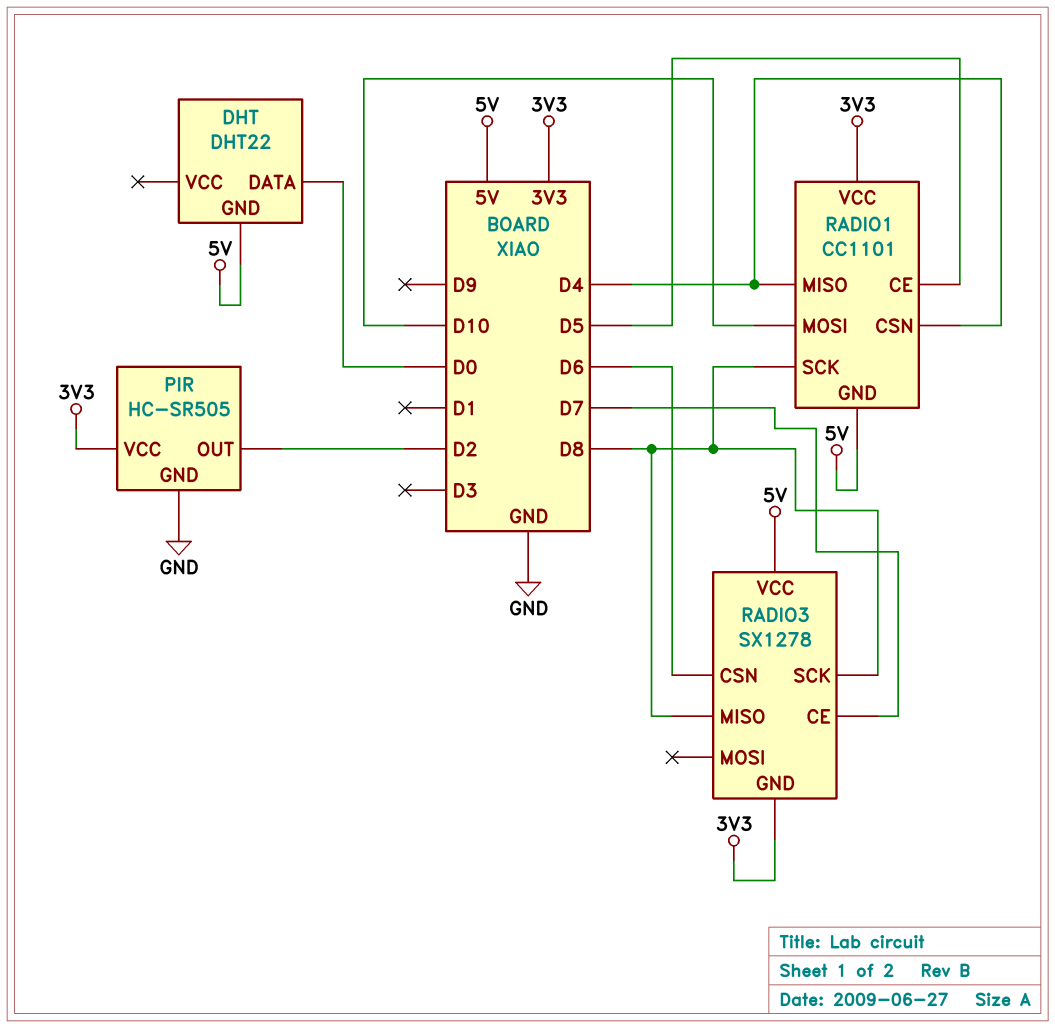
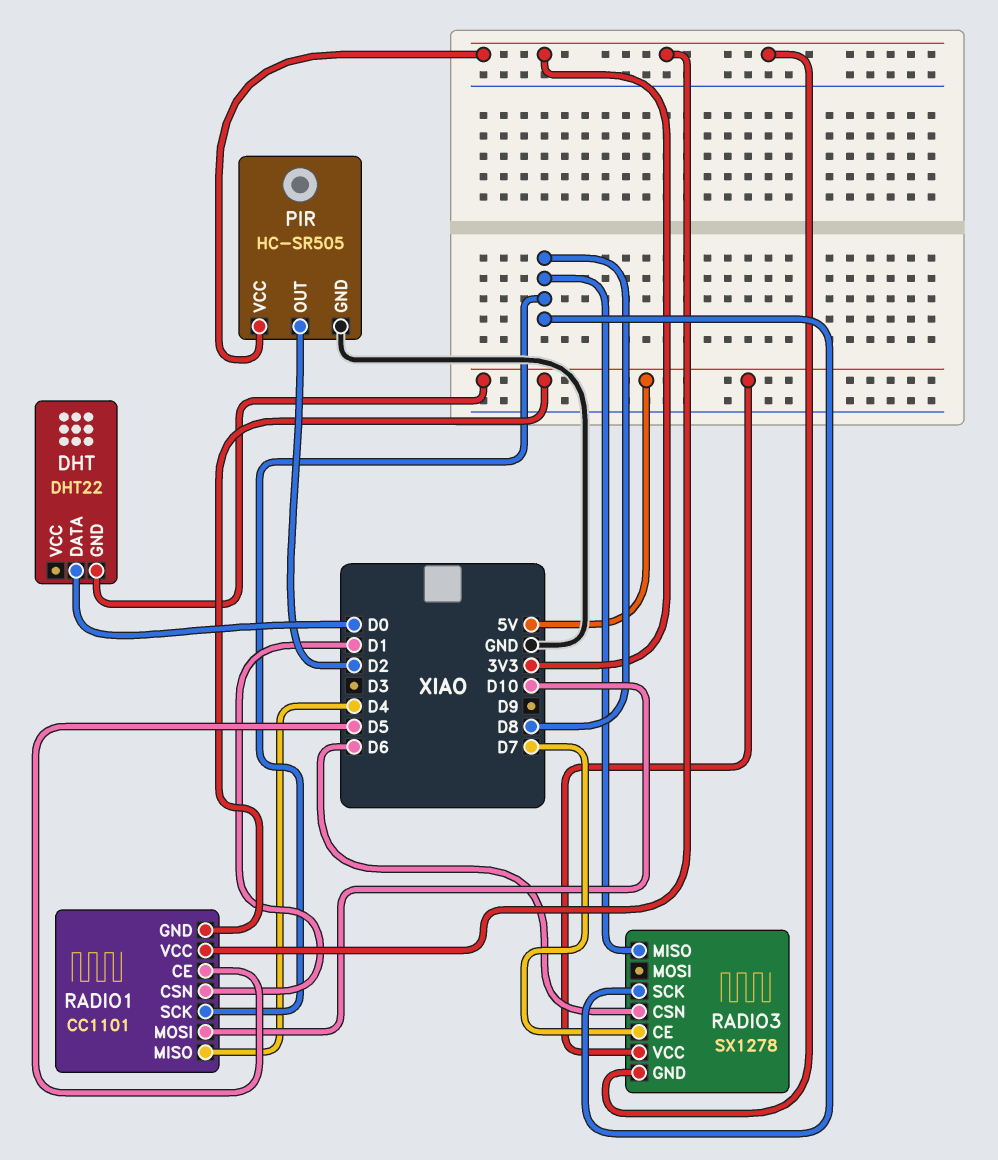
RADIO1 pin CSN: D4 -> D1

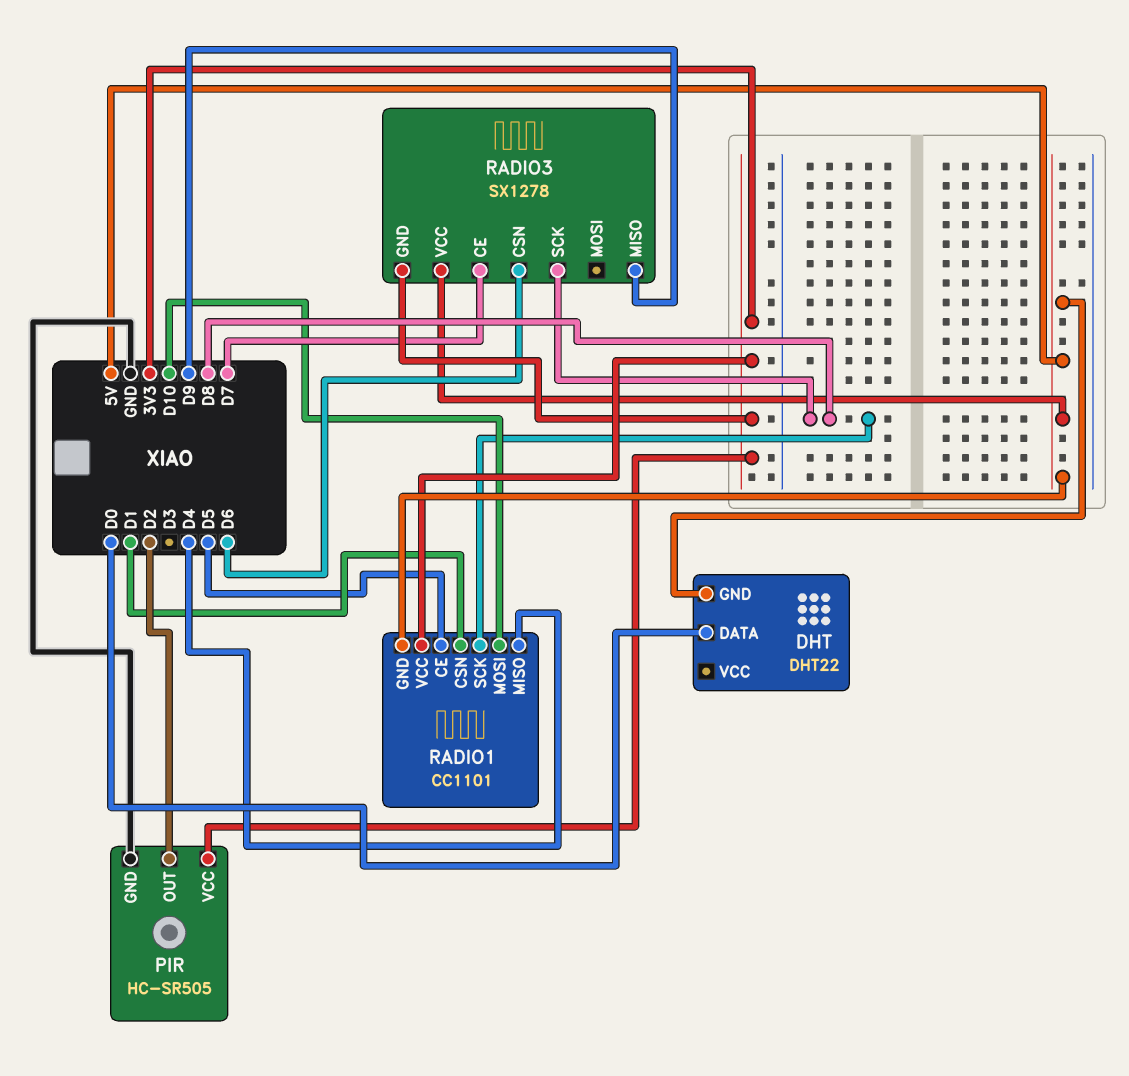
RADIO3 pin MISO: D8 -> D9

